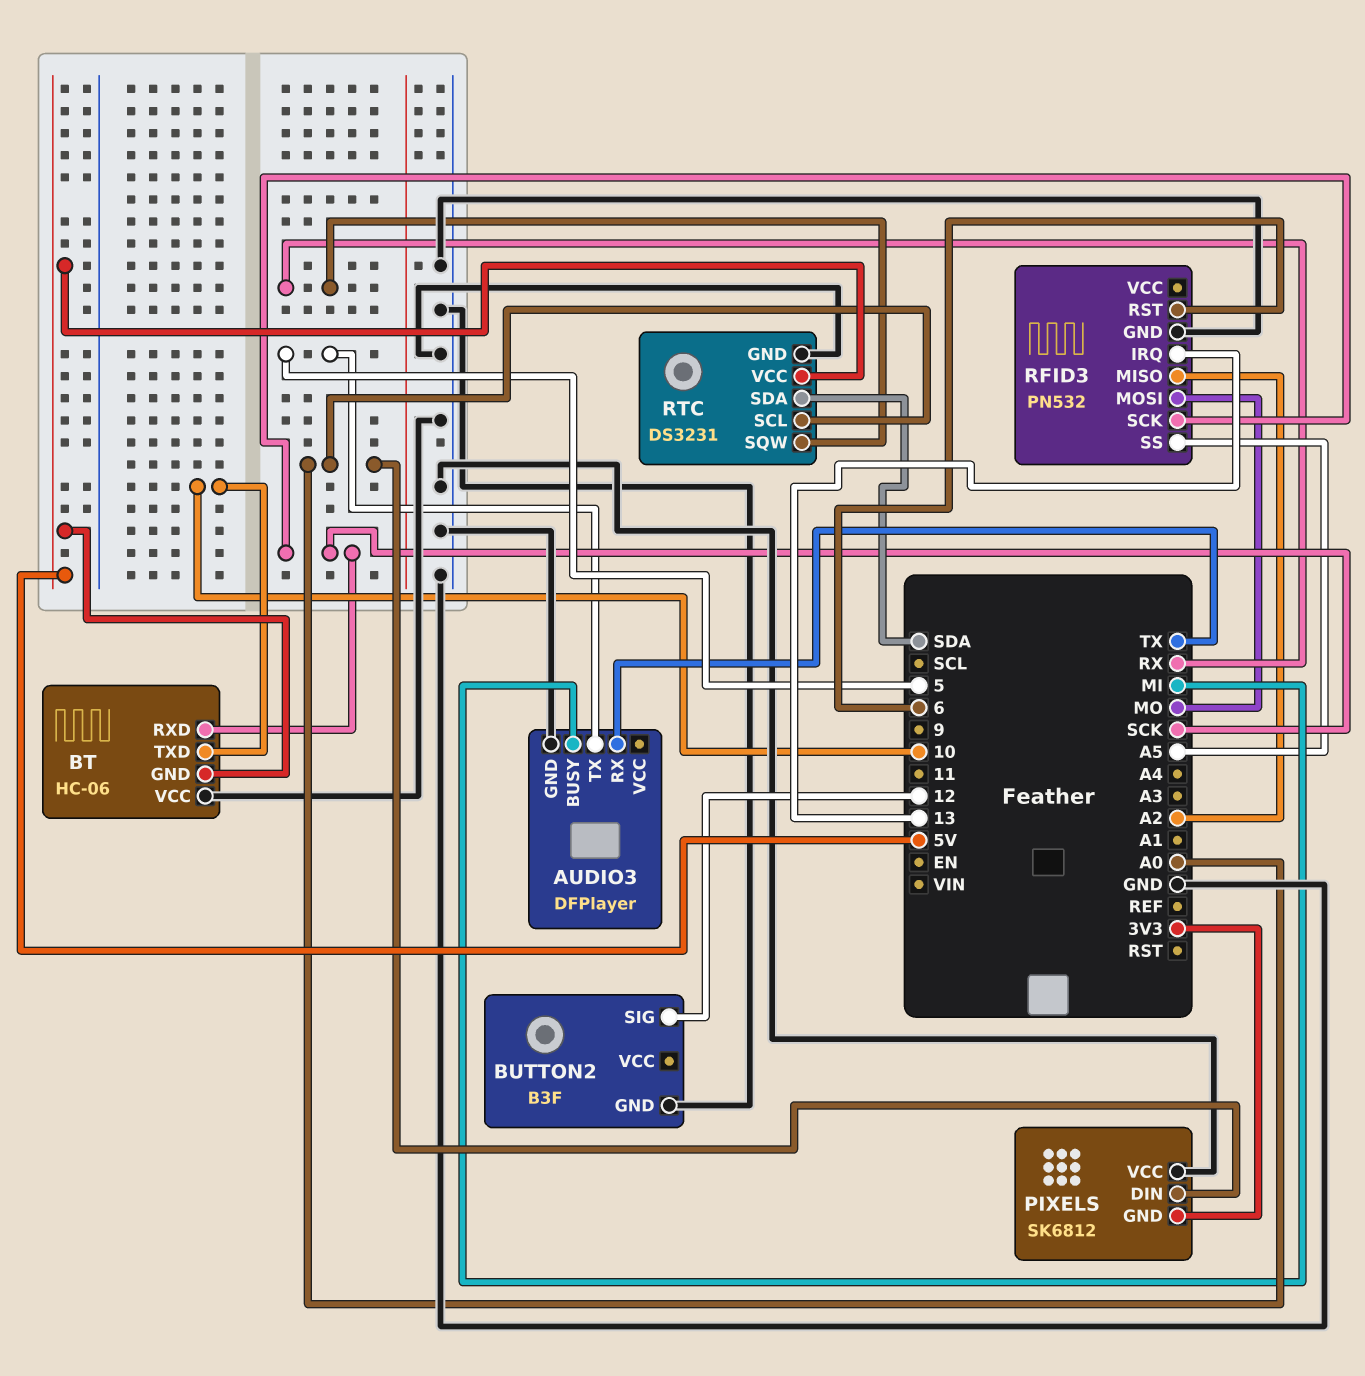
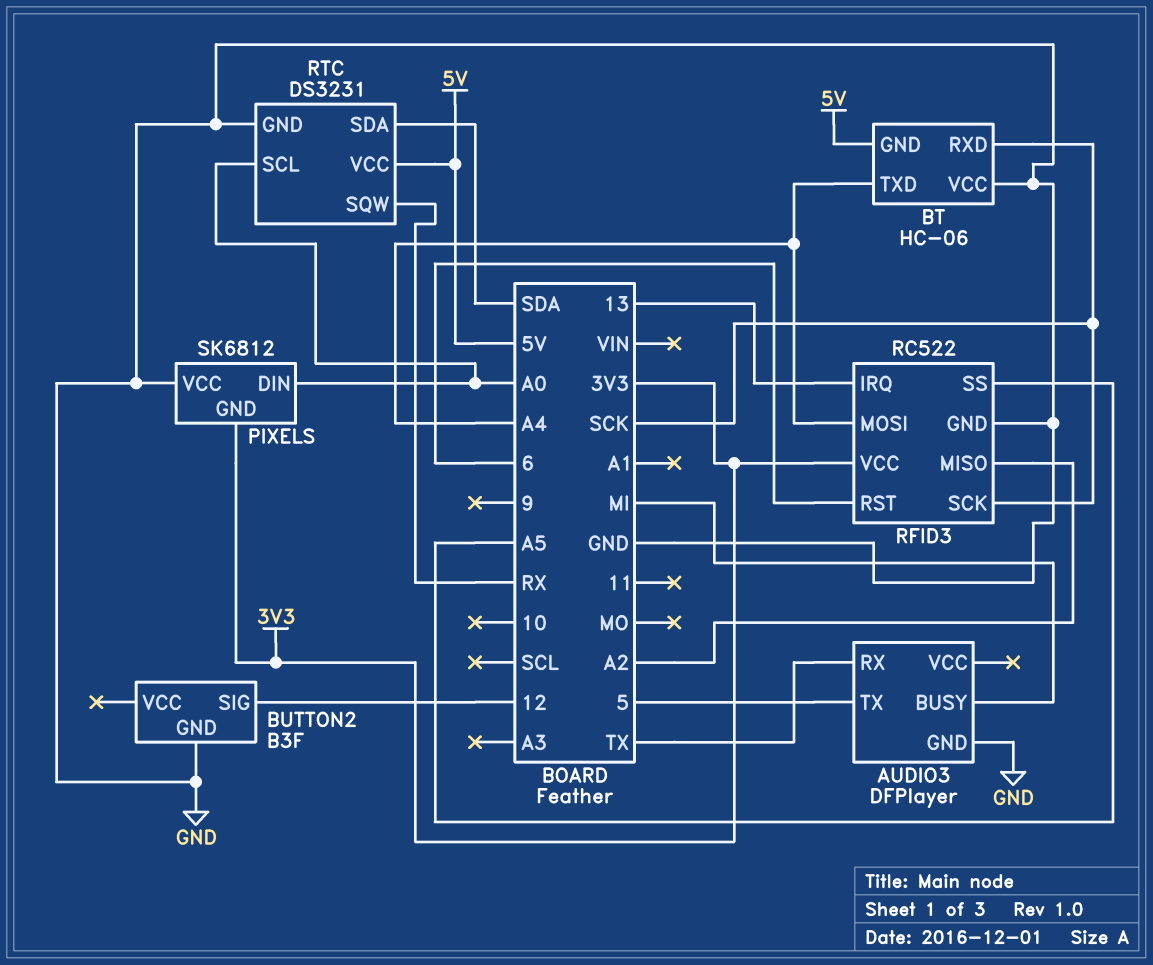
BT pin TXD: 10 -> A4
RFID3: PN532 -> RC522
RFID3 pin MOSI: MO -> A4
RFID3 pin VCC: none -> 3V3

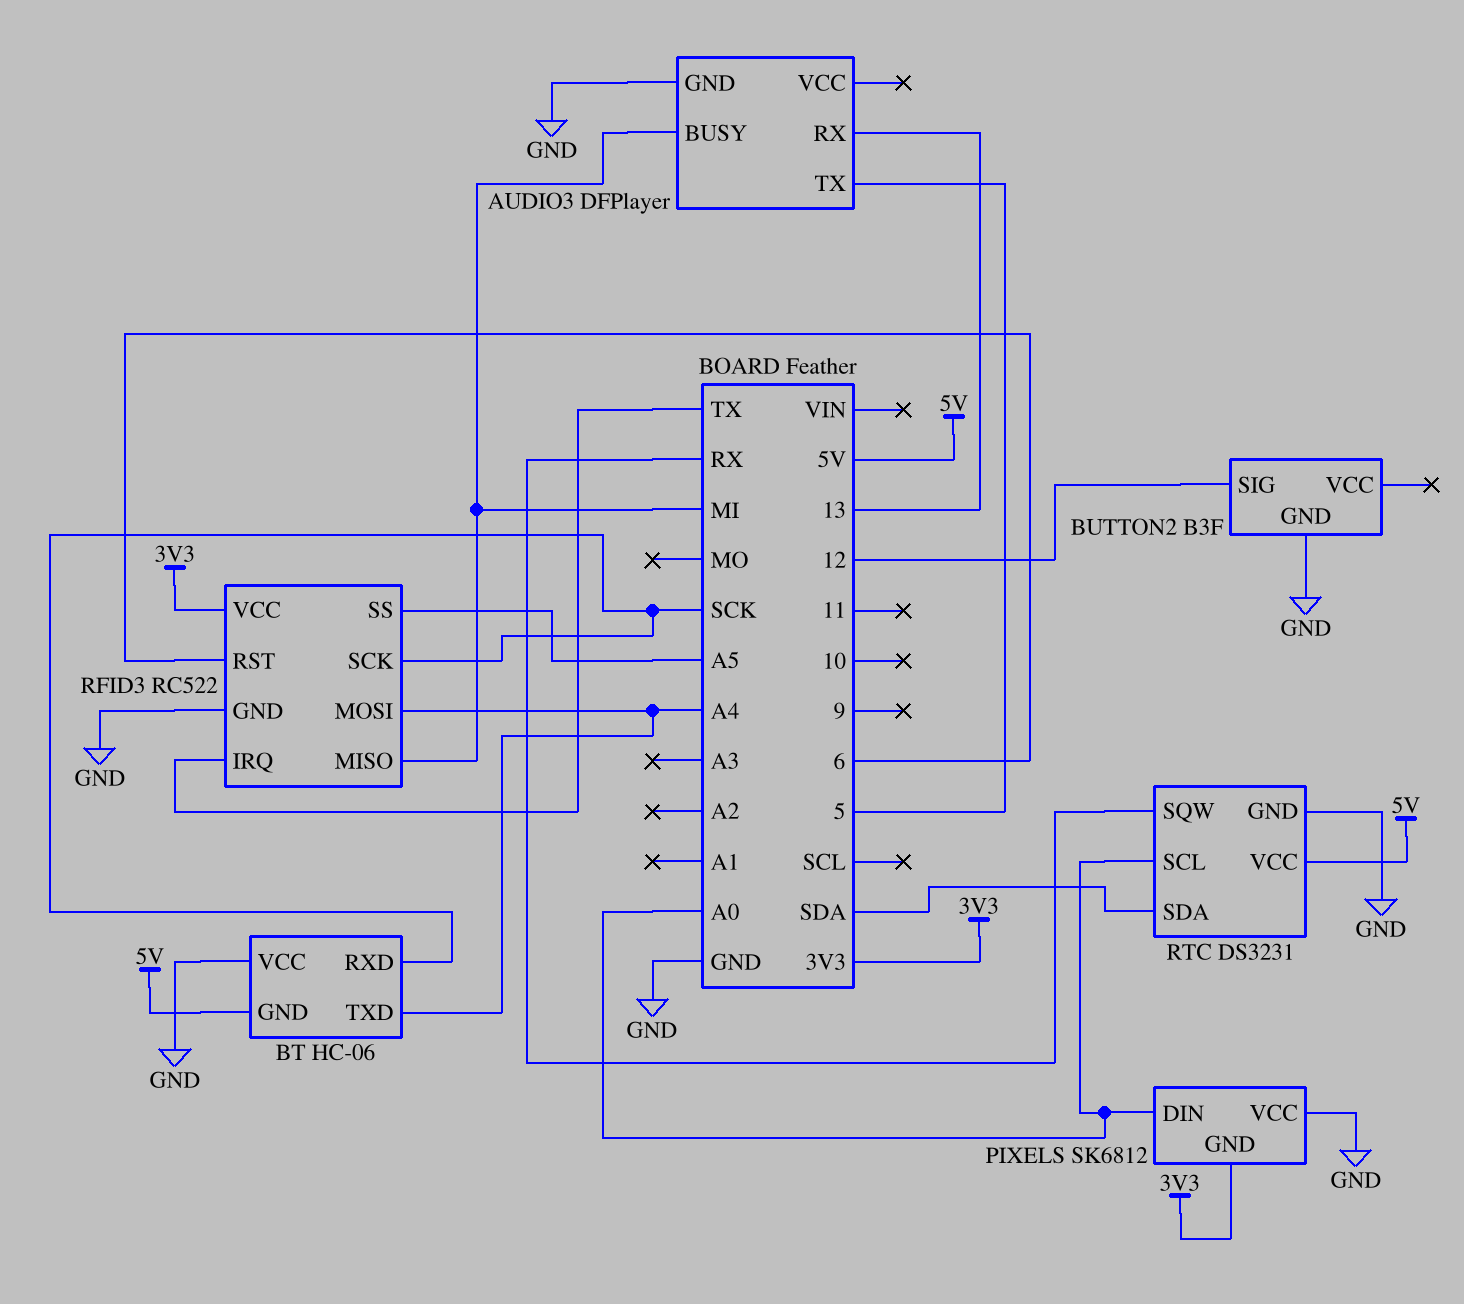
AUDIO3 pin RX: TX -> 13
RFID3 pin IRQ: 13 -> TX
RFID3 pin MISO: A2 -> MI

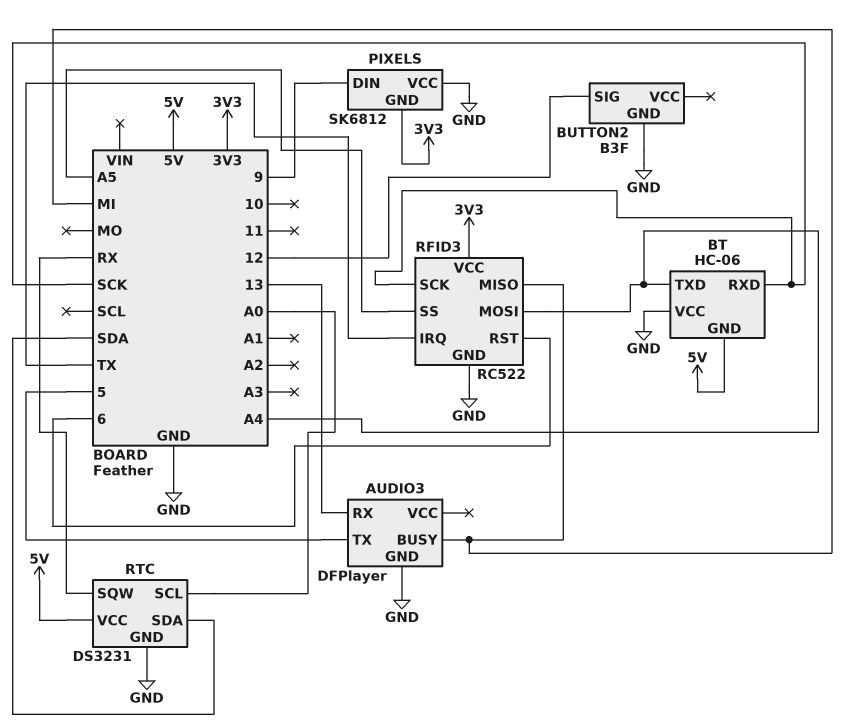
PIXELS pin DIN: A0 -> 9

